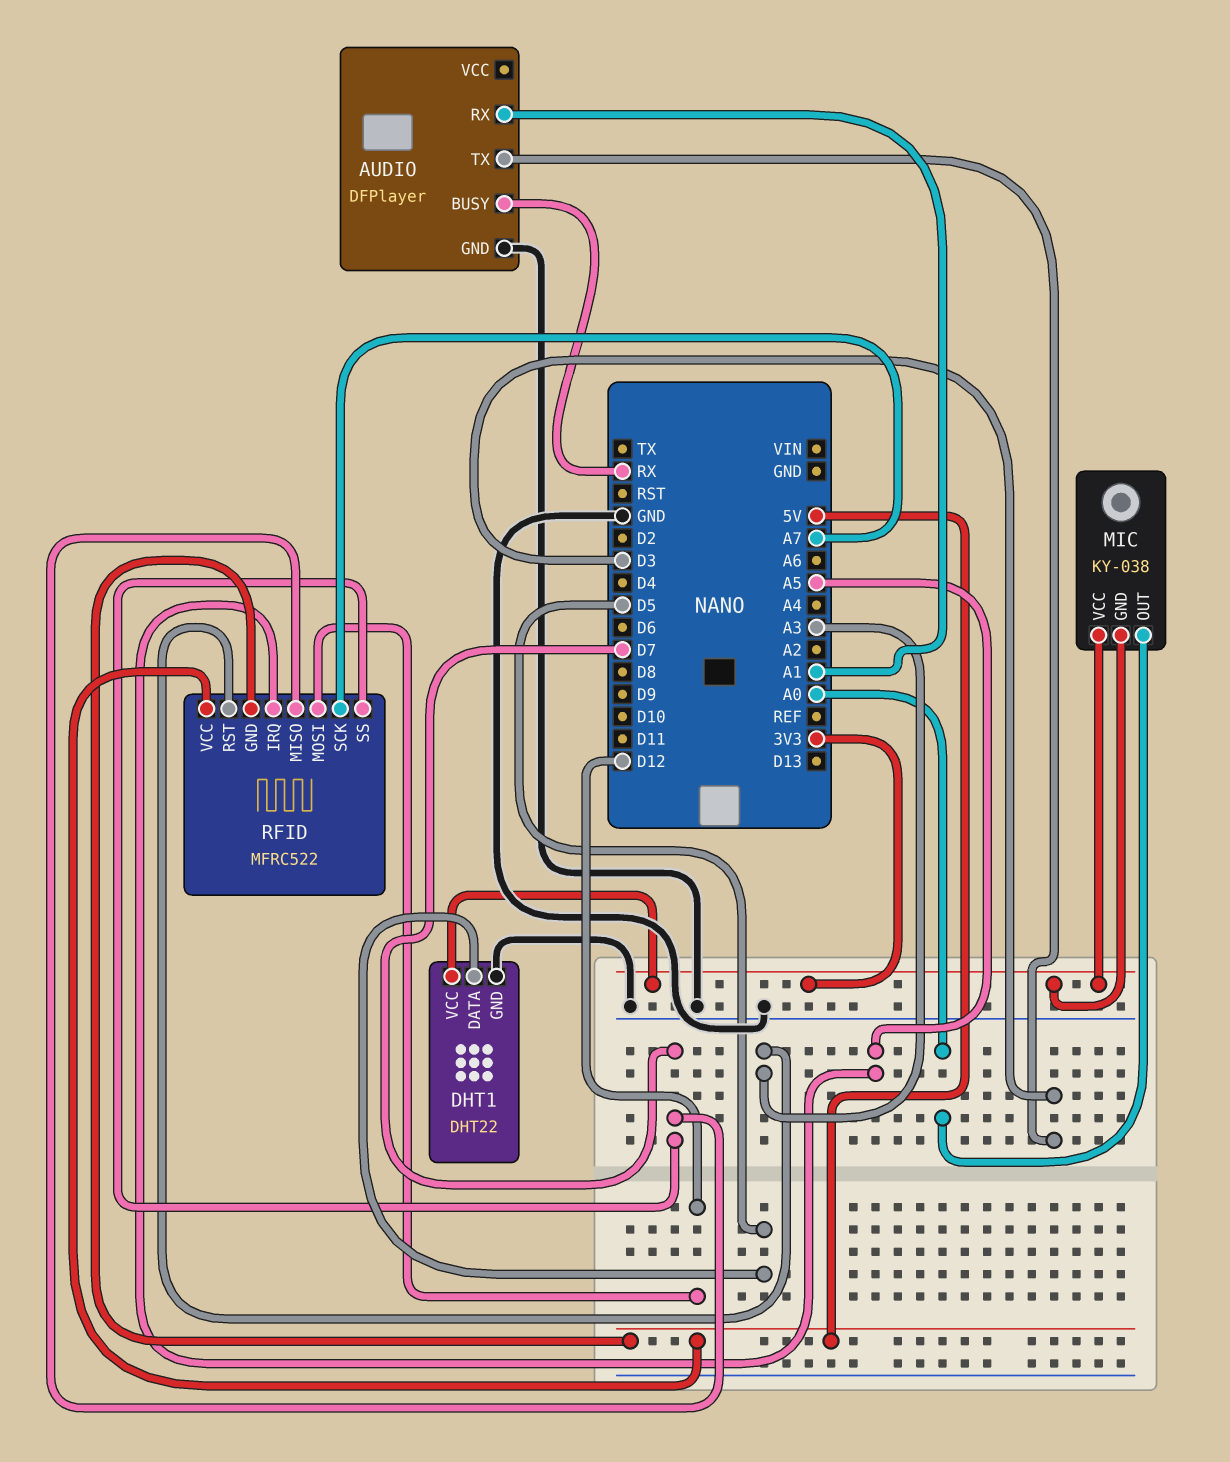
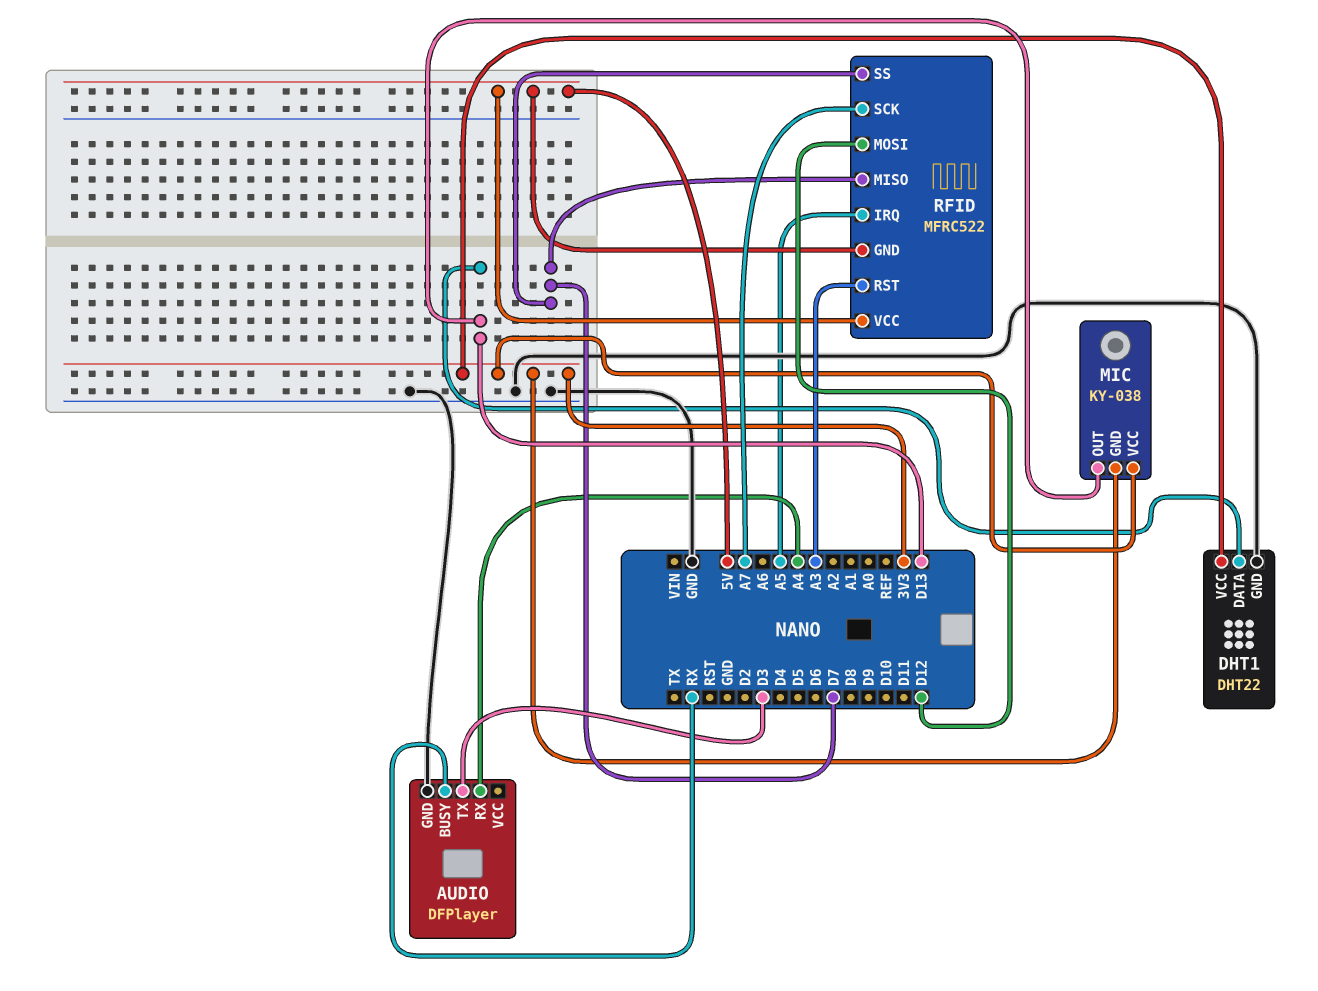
AUDIO pin RX: A1 -> A4
DHT1 pin DATA: D5 -> D13
MIC pin OUT: A0 -> D13

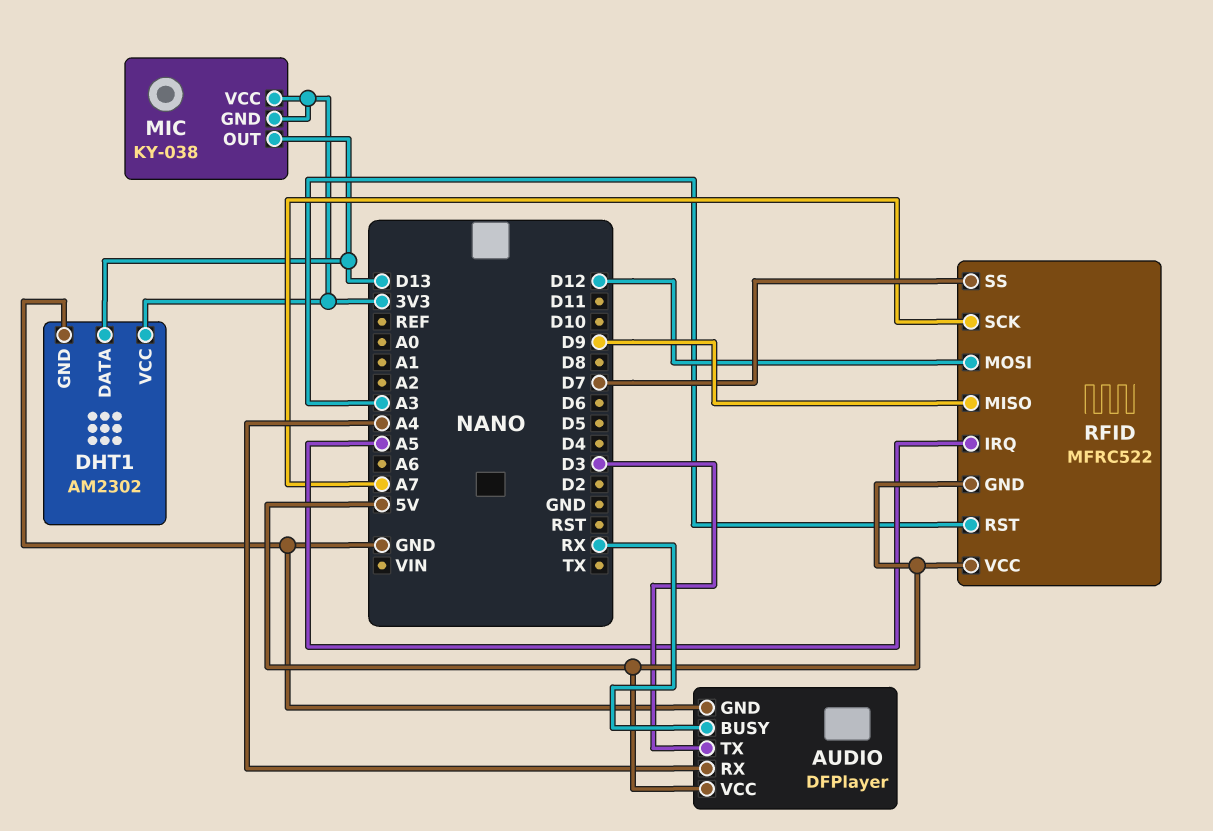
AUDIO pin VCC: none -> 5V
DHT1: DHT22 -> AM2302
RFID pin MISO: D7 -> D9

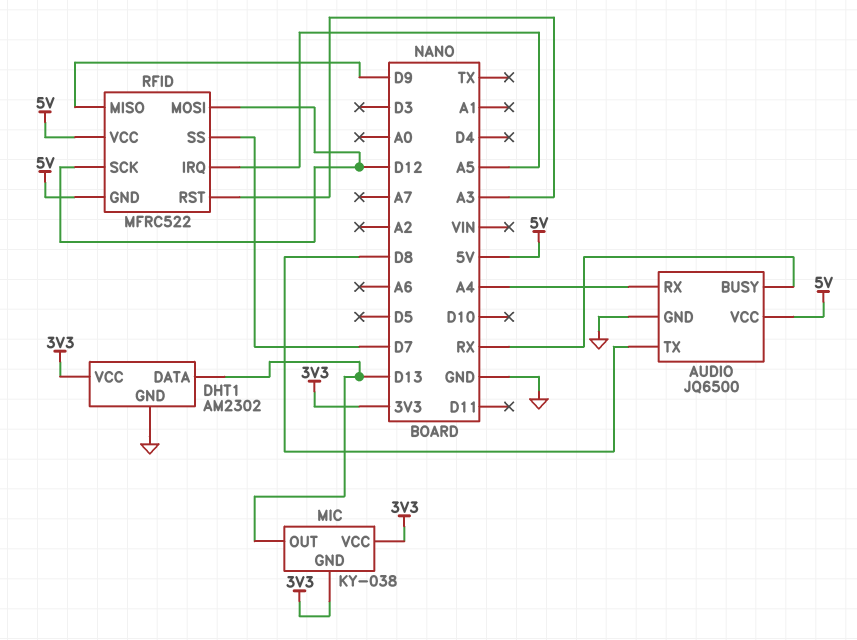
AUDIO: DFPlayer -> JQ6500
AUDIO pin TX: D3 -> D8
RFID pin SCK: A7 -> D12

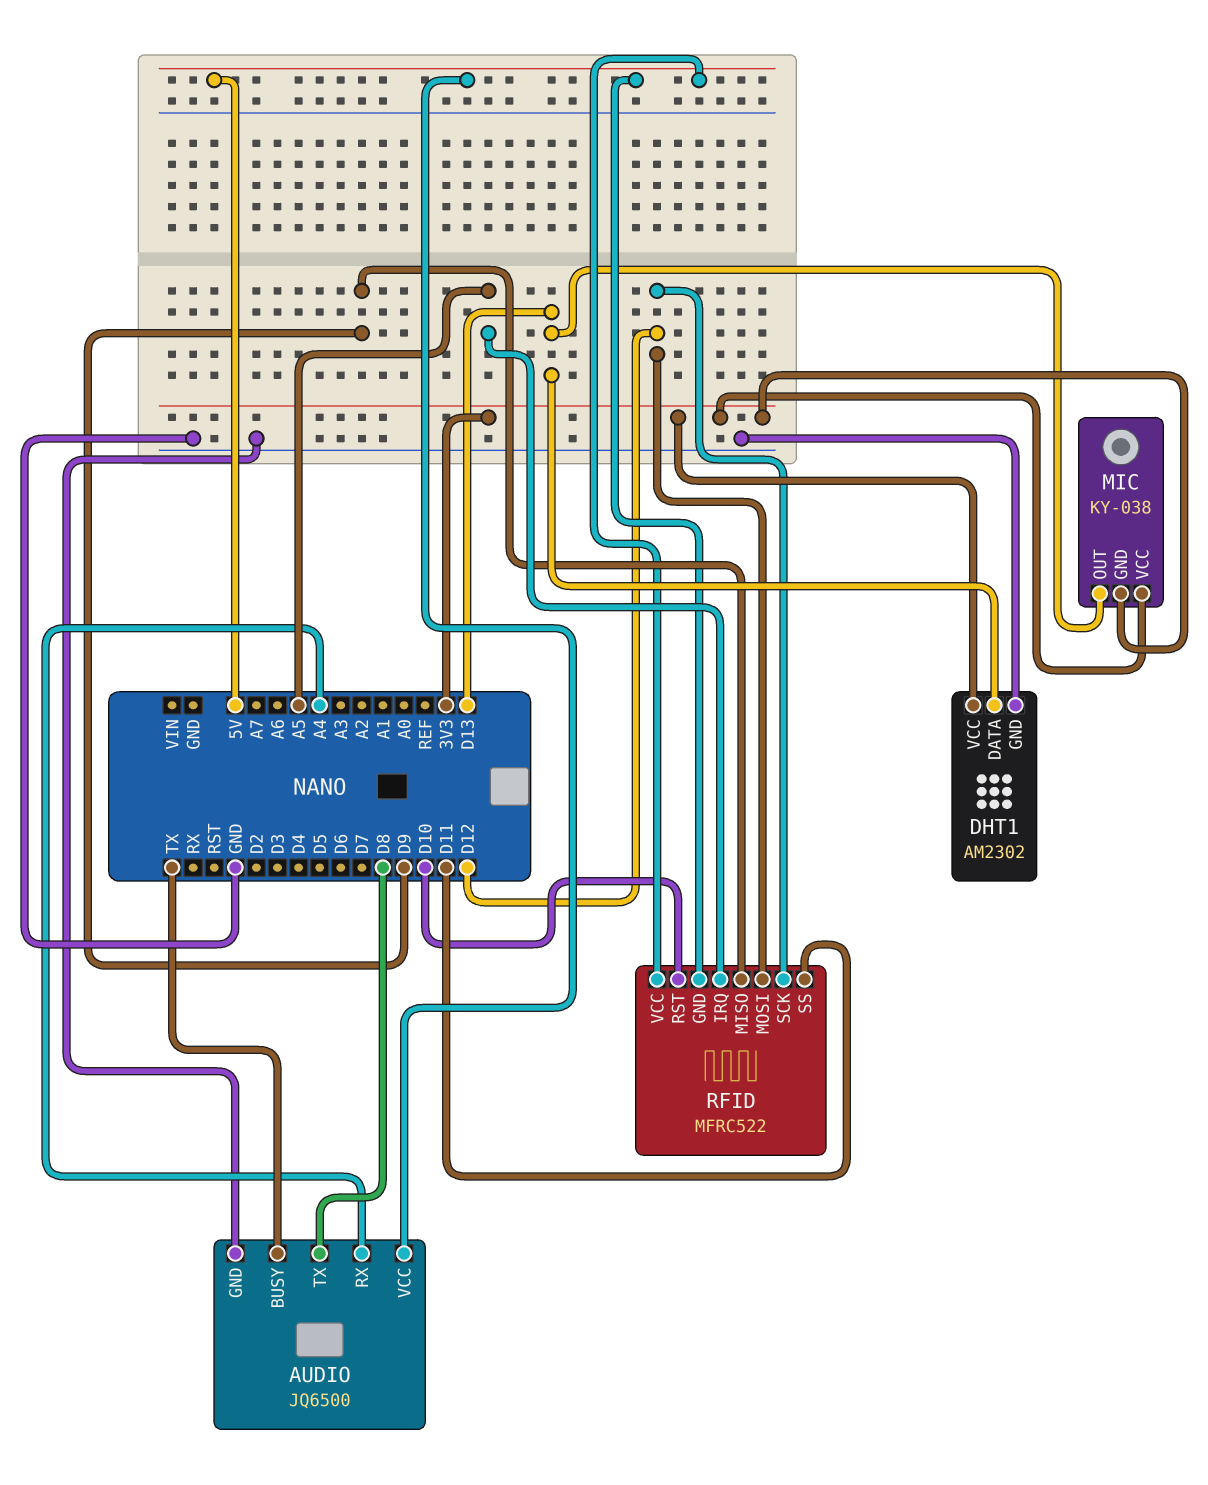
AUDIO pin BUSY: RX -> TX
RFID pin RST: A3 -> D10
RFID pin SS: D7 -> D11

